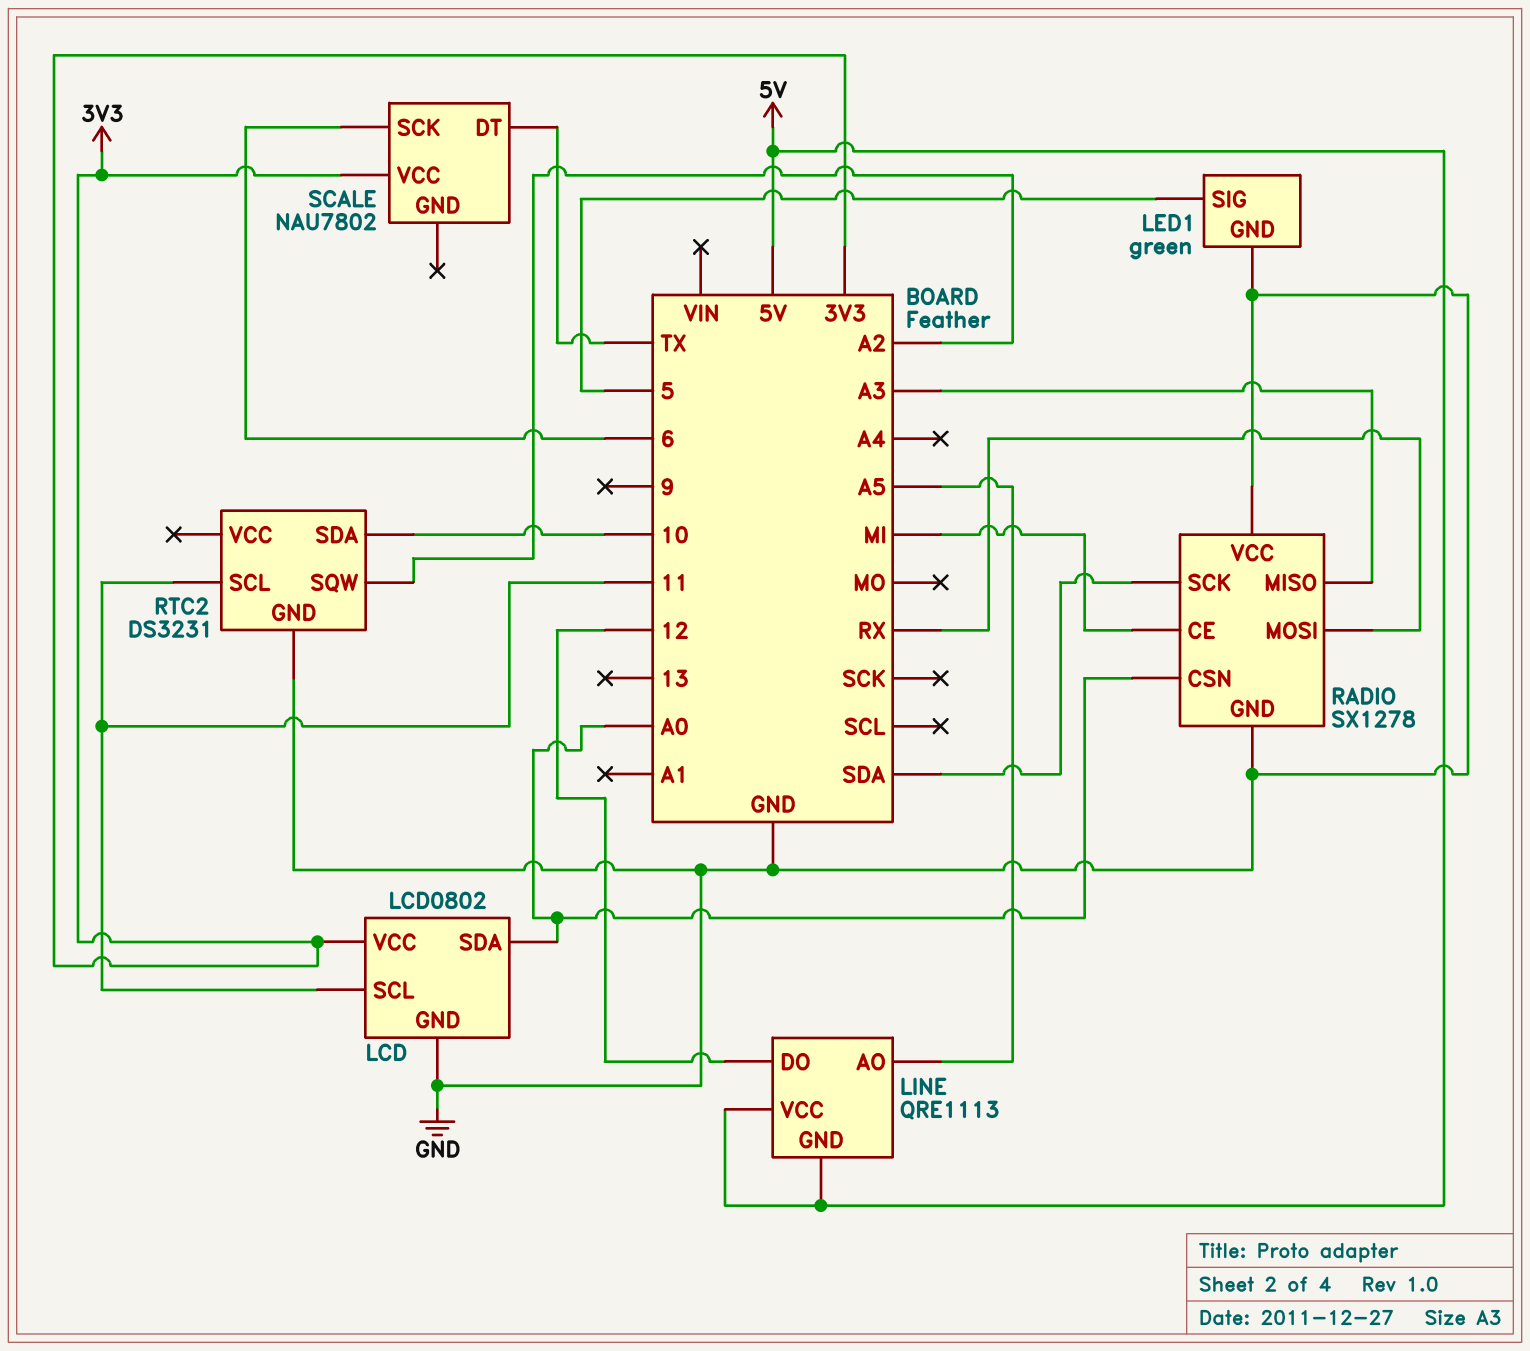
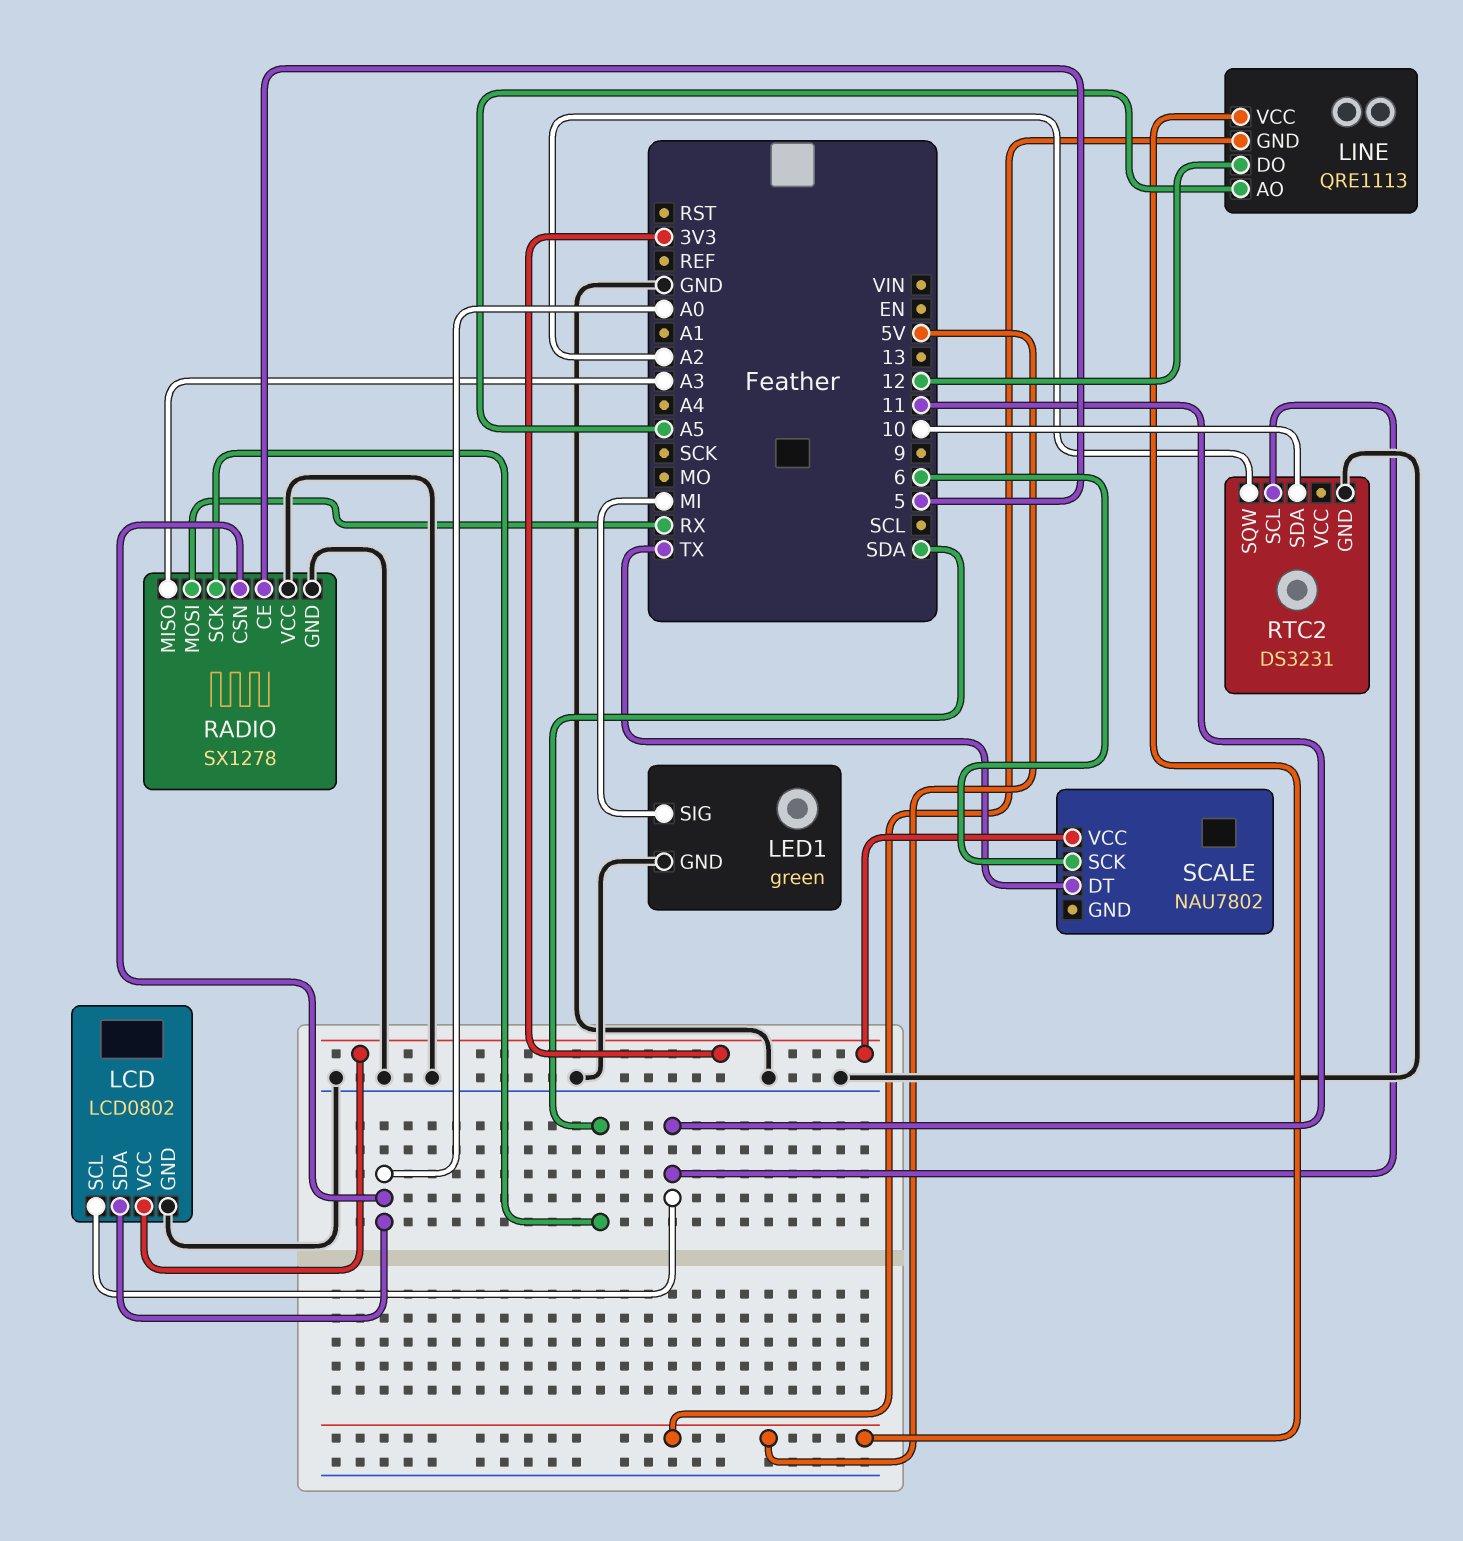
LED1 pin SIG: 5 -> MI
RADIO pin CE: MI -> 5

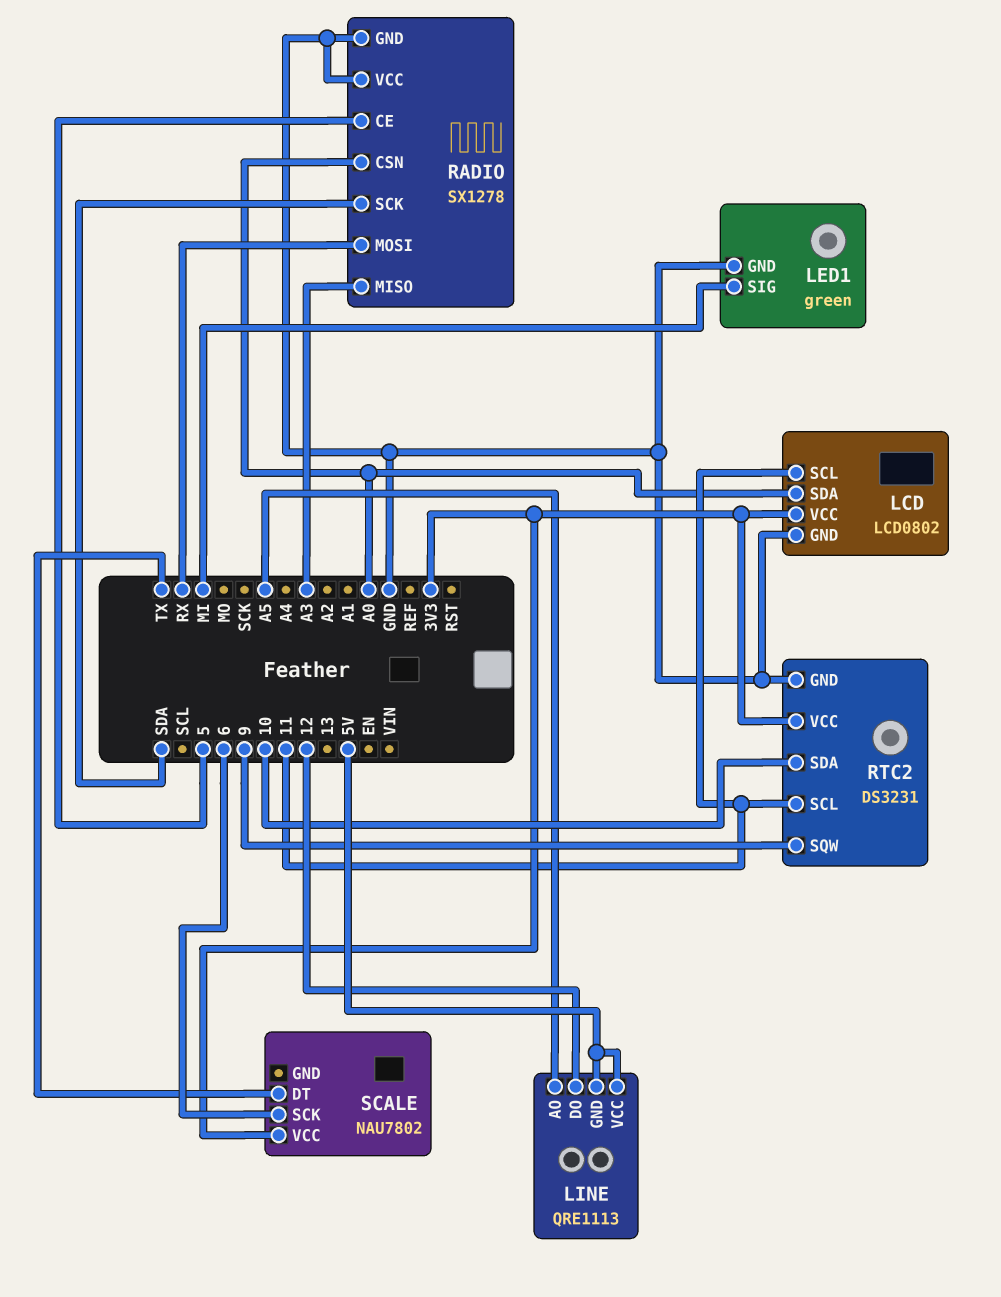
RTC2 pin SQW: A2 -> 9
RTC2 pin VCC: none -> 3V3

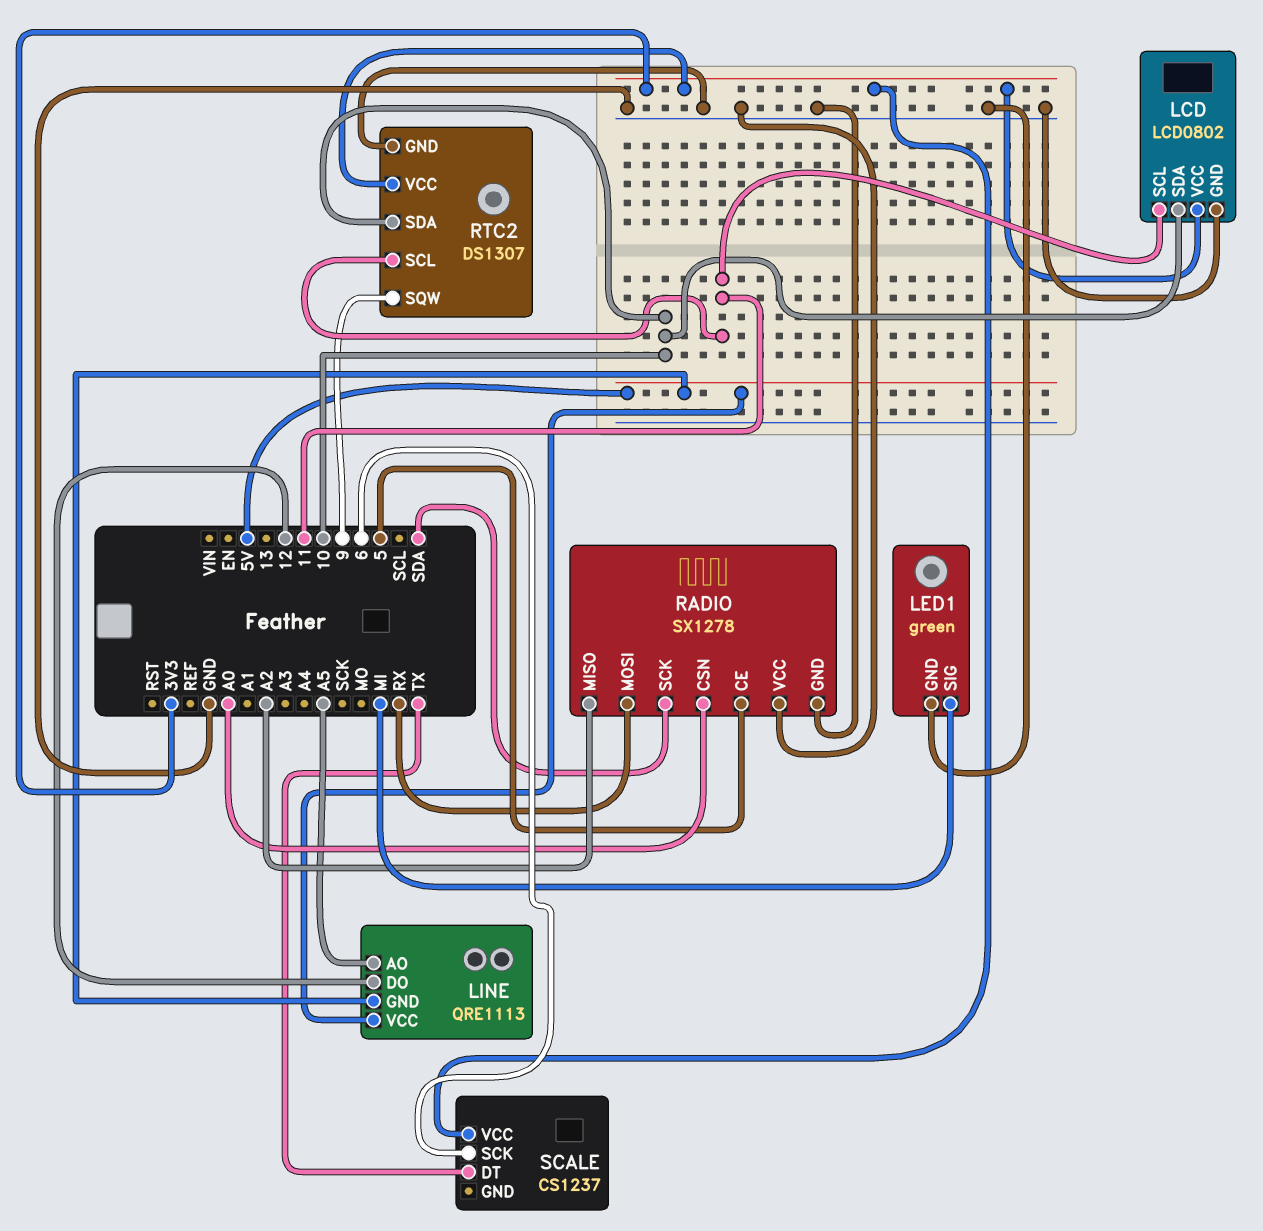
LCD pin SDA: A0 -> 10
RADIO pin MISO: A3 -> A2
RTC2: DS3231 -> DS1307
SCALE: NAU7802 -> CS1237

